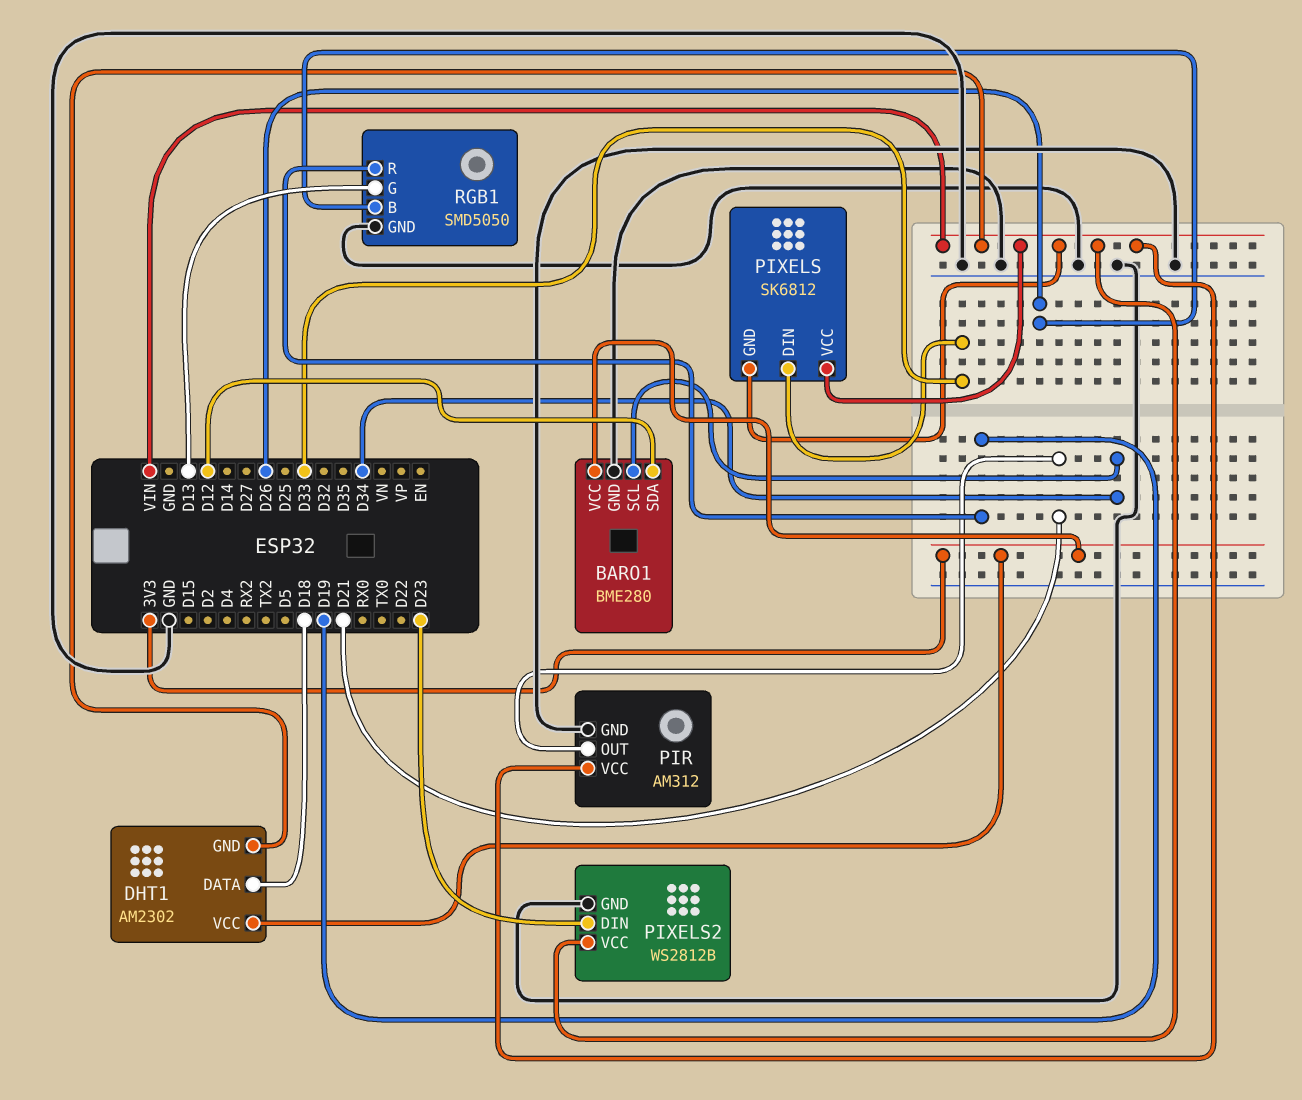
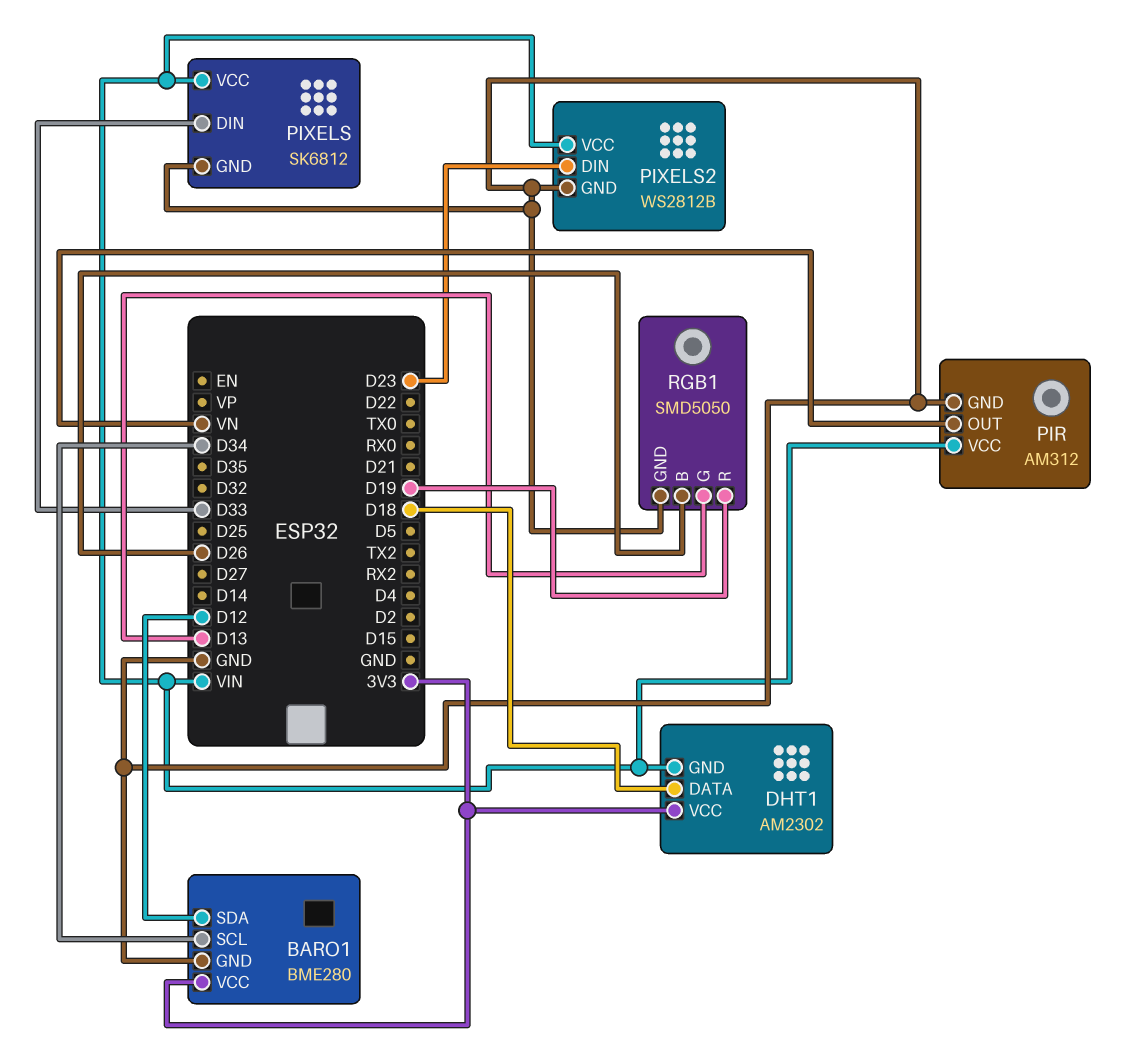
PIR pin OUT: D21 -> VN
PIXELS pin GND: VIN -> GND

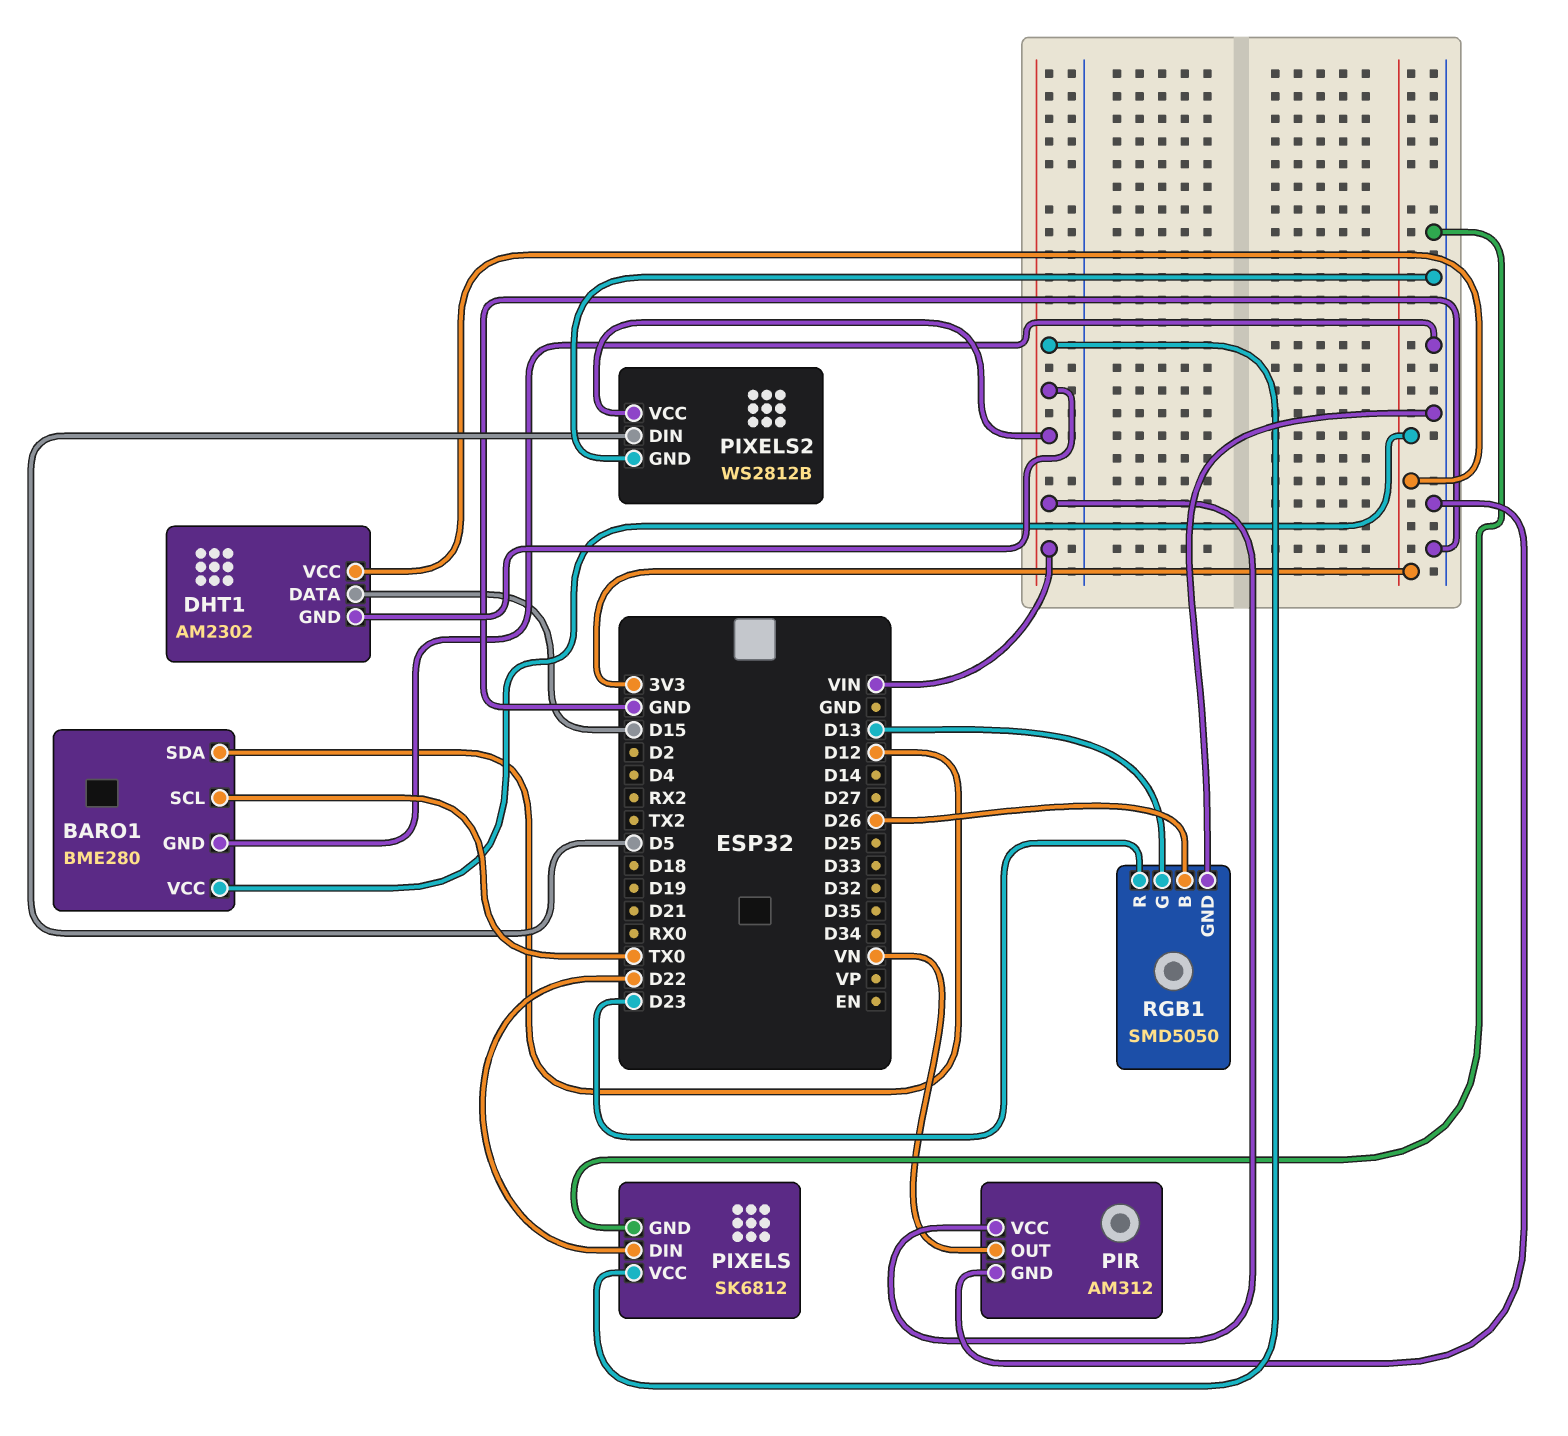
BARO1 pin SCL: D34 -> TX0
DHT1 pin DATA: D18 -> D15
PIXELS pin DIN: D33 -> D22
PIXELS2 pin DIN: D23 -> D5
RGB1 pin R: D19 -> D23

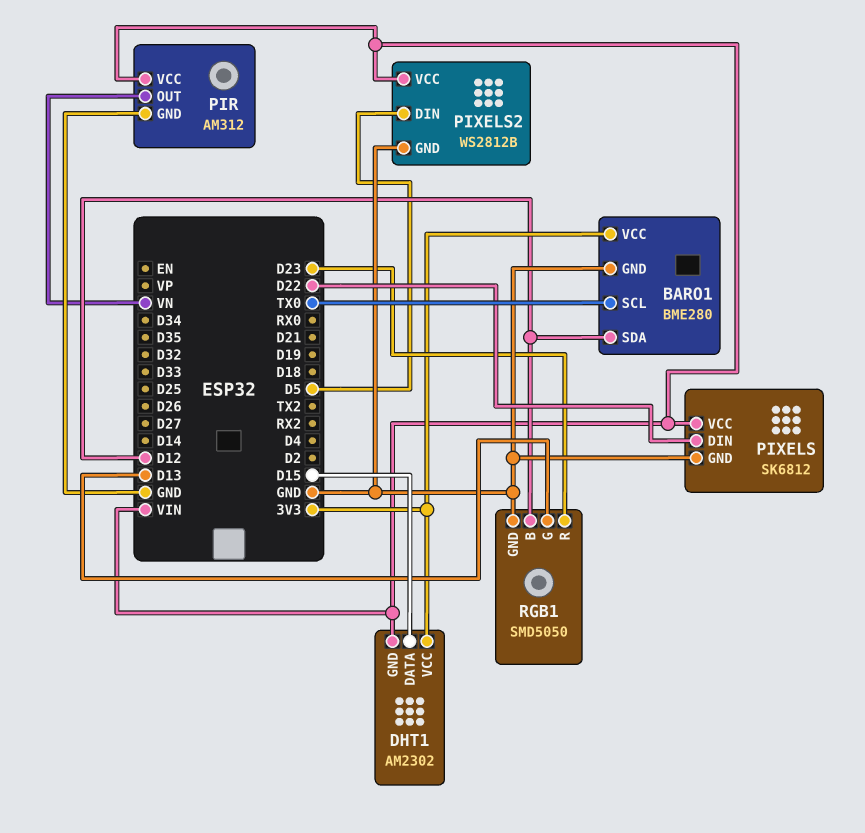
RGB1 pin B: D26 -> D12

